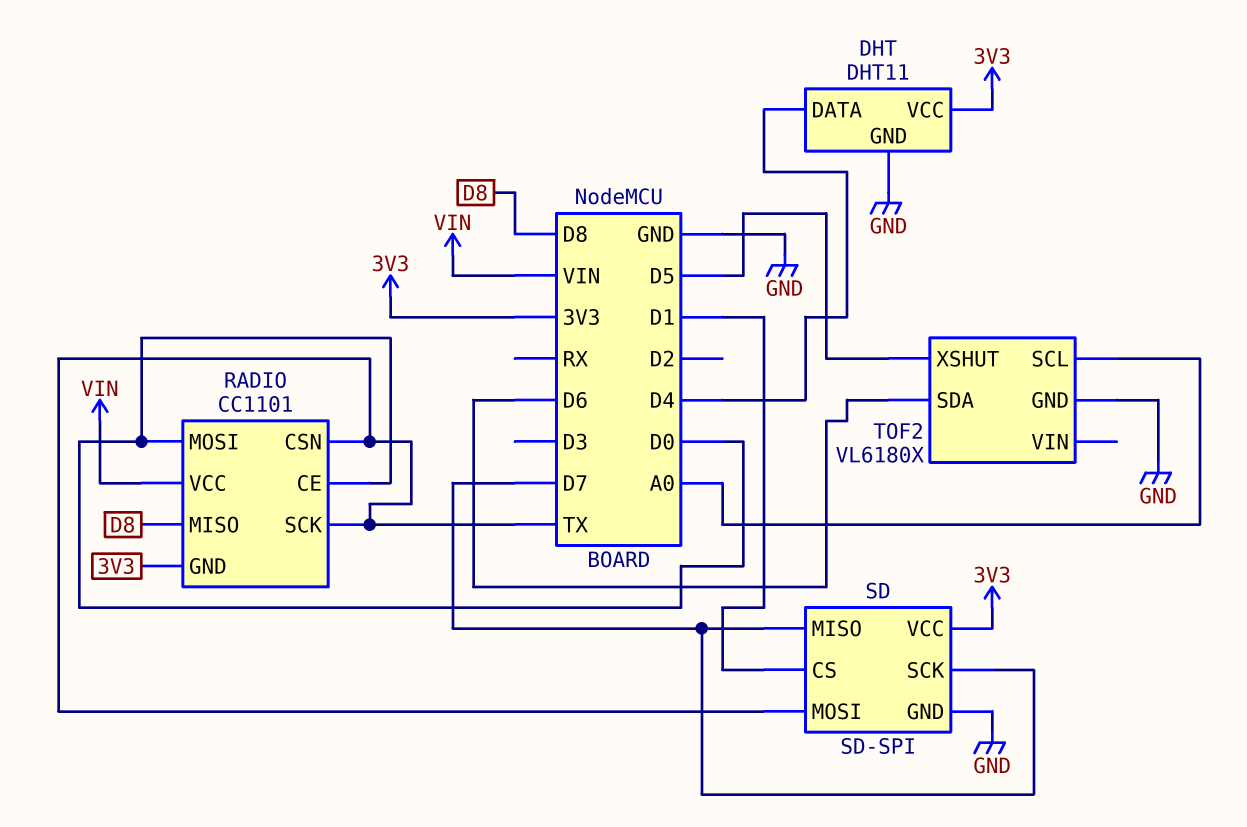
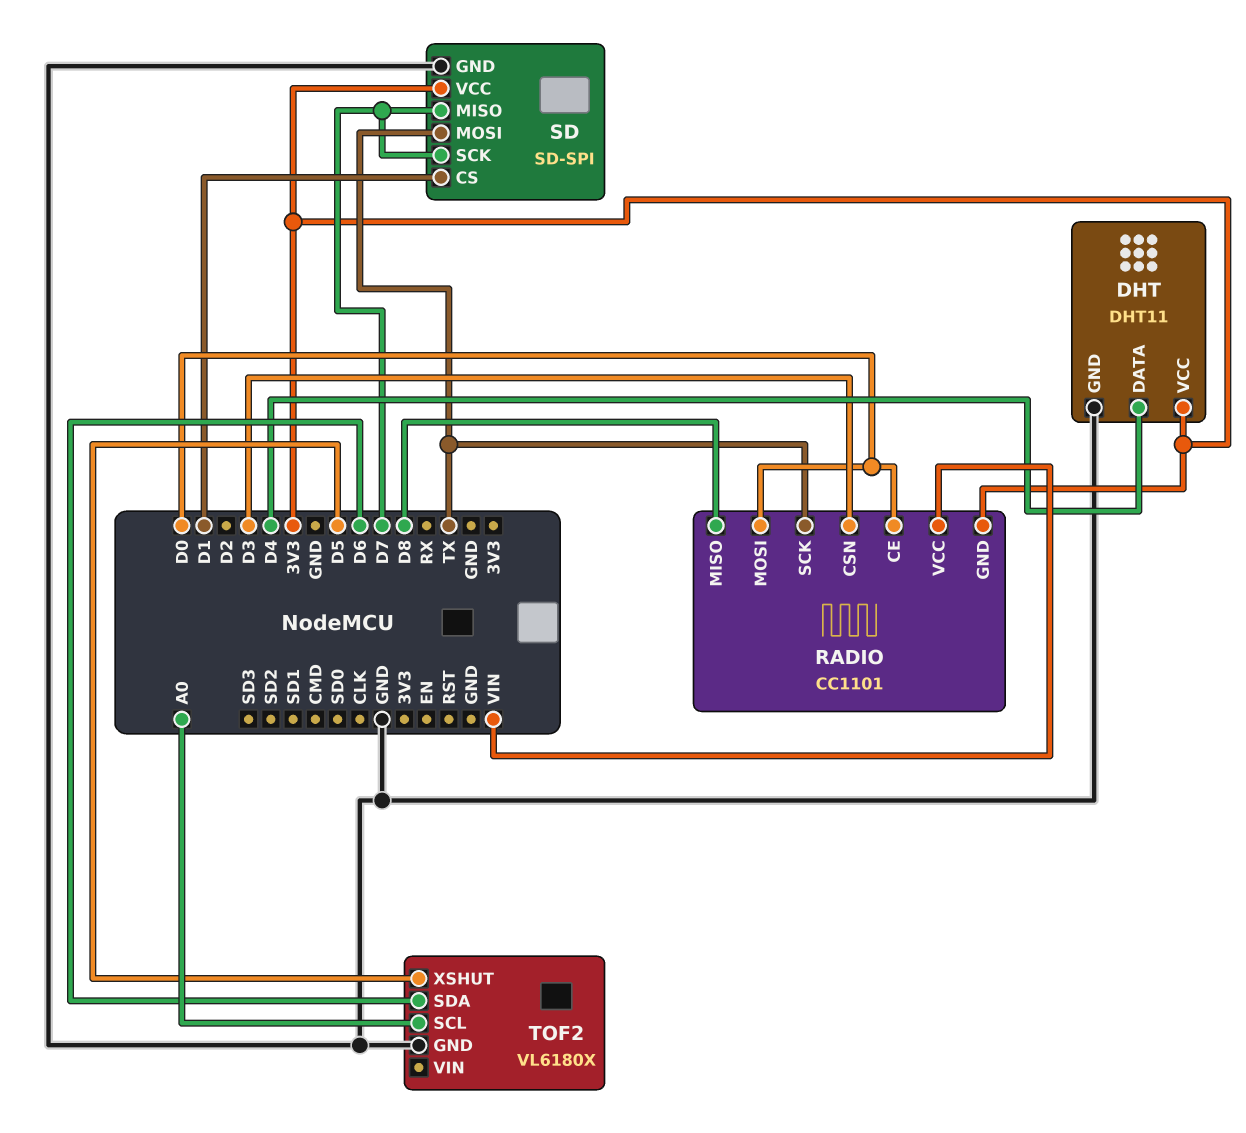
RADIO pin CSN: TX -> D3

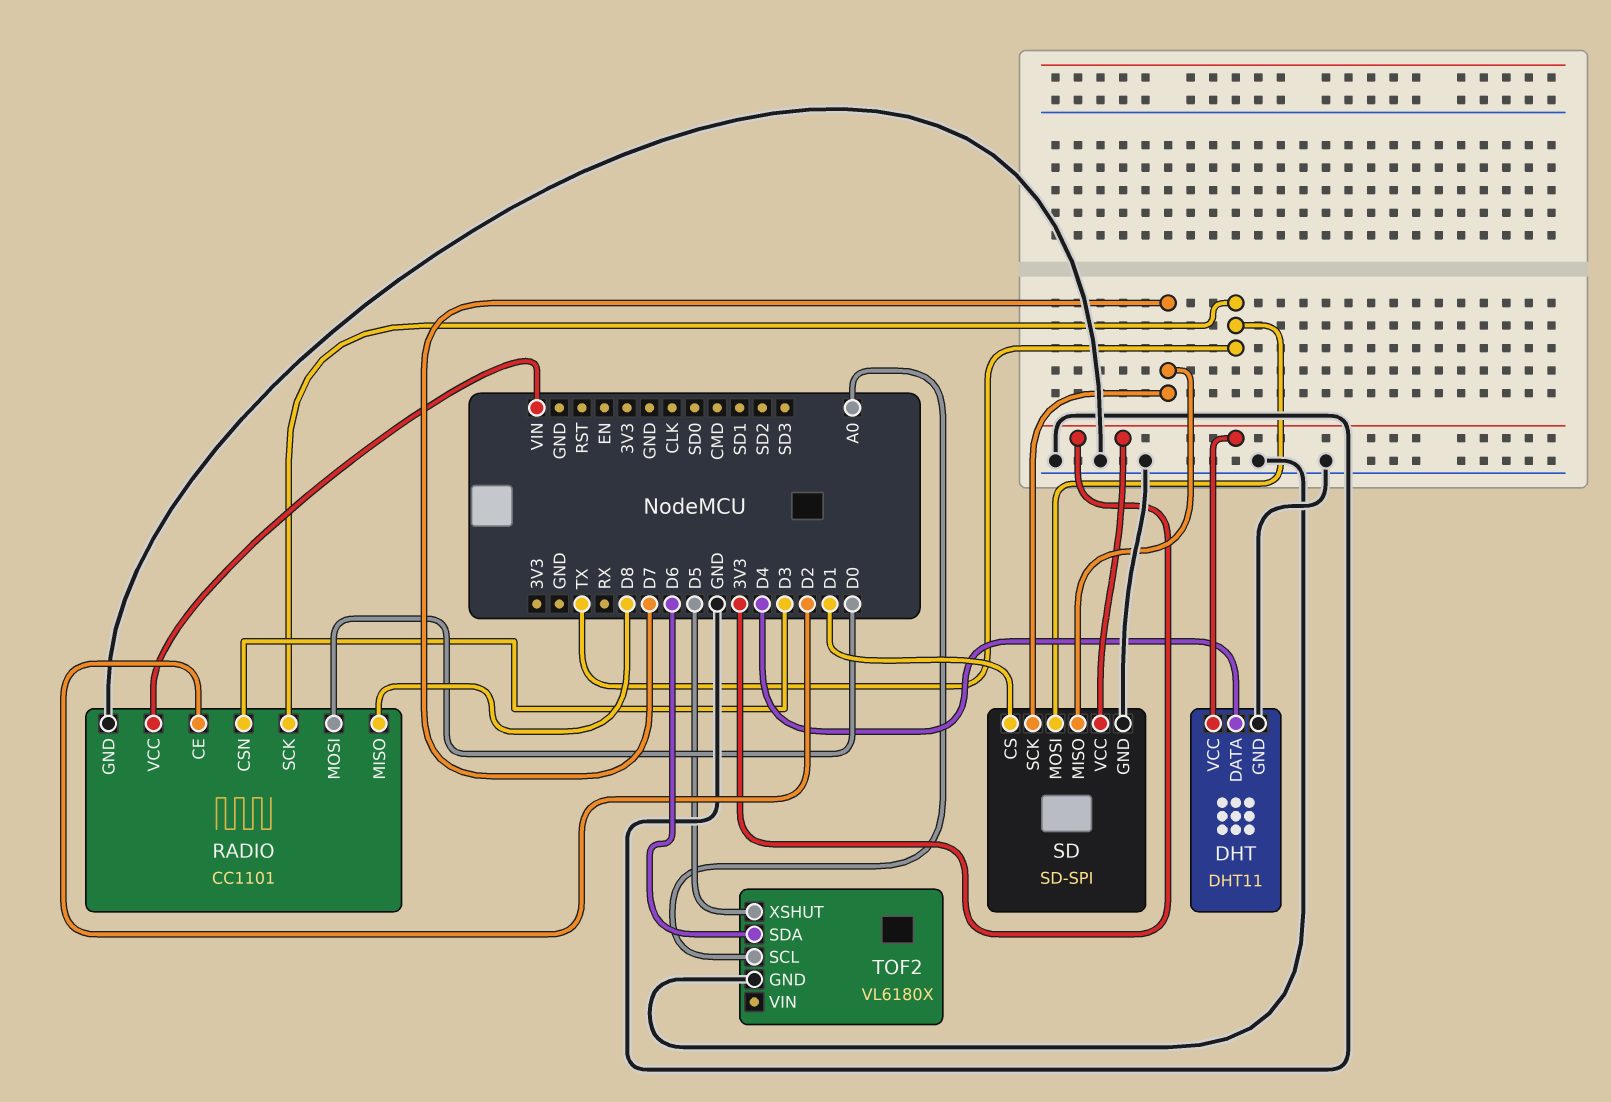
RADIO pin CE: D0 -> D2
RADIO pin GND: 3V3 -> GND

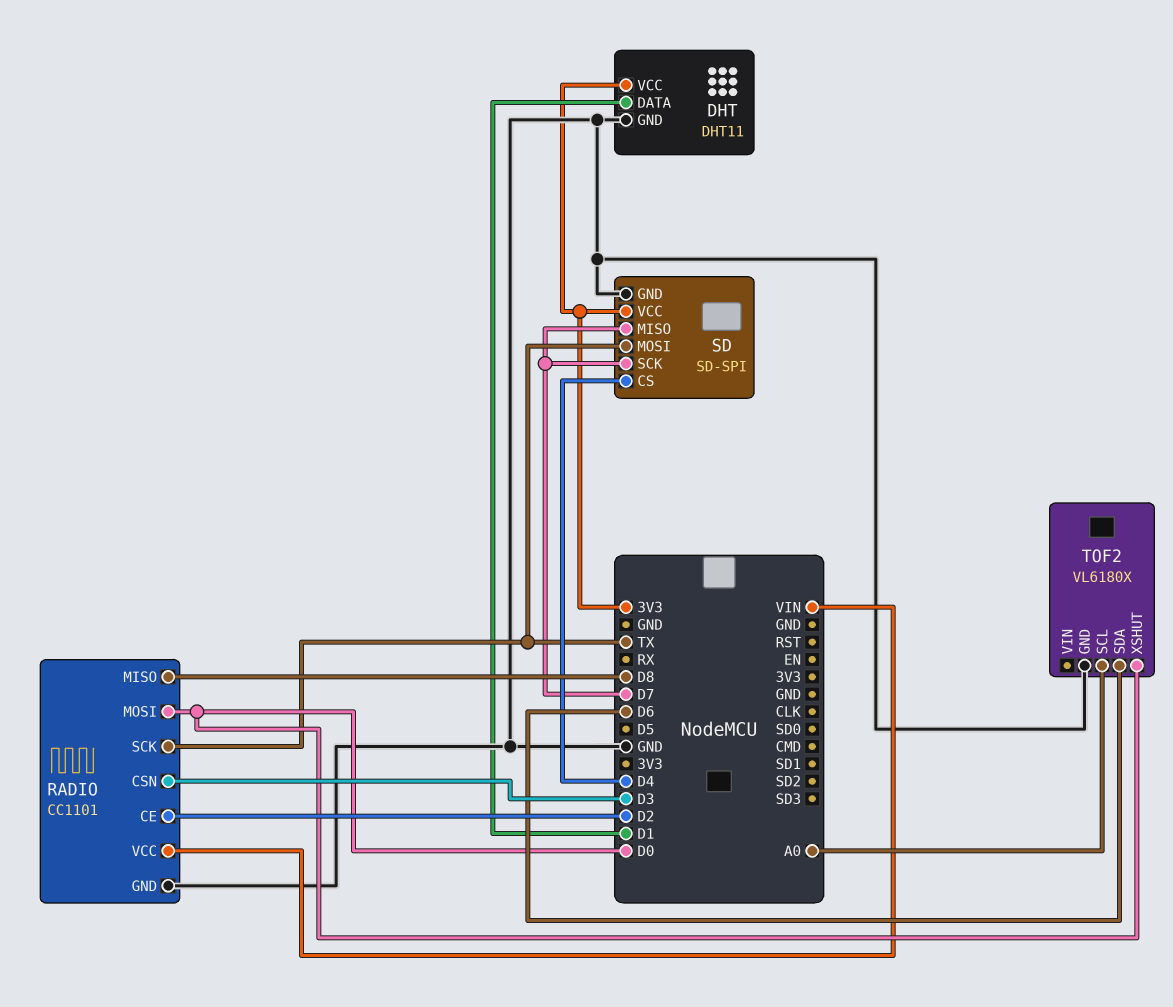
DHT pin DATA: D4 -> D1
SD pin CS: D1 -> D4
TOF2 pin XSHUT: D5 -> D0

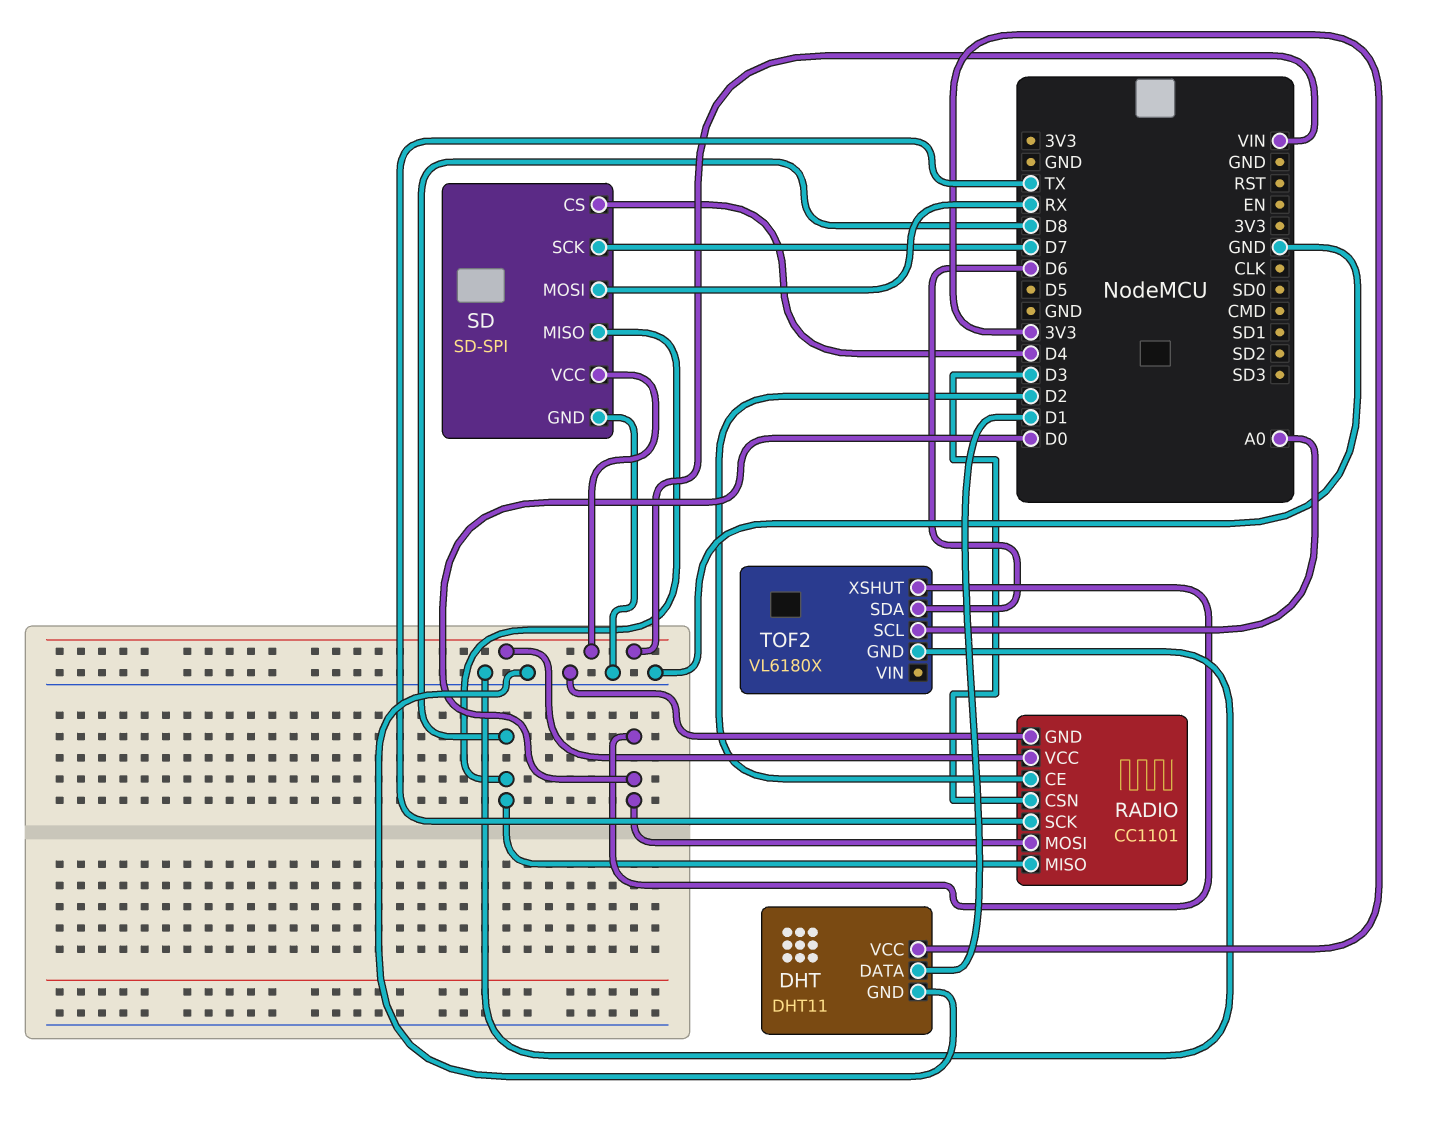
SD pin MISO: D7 -> D8
SD pin MOSI: TX -> RX
SD pin VCC: 3V3 -> VIN

